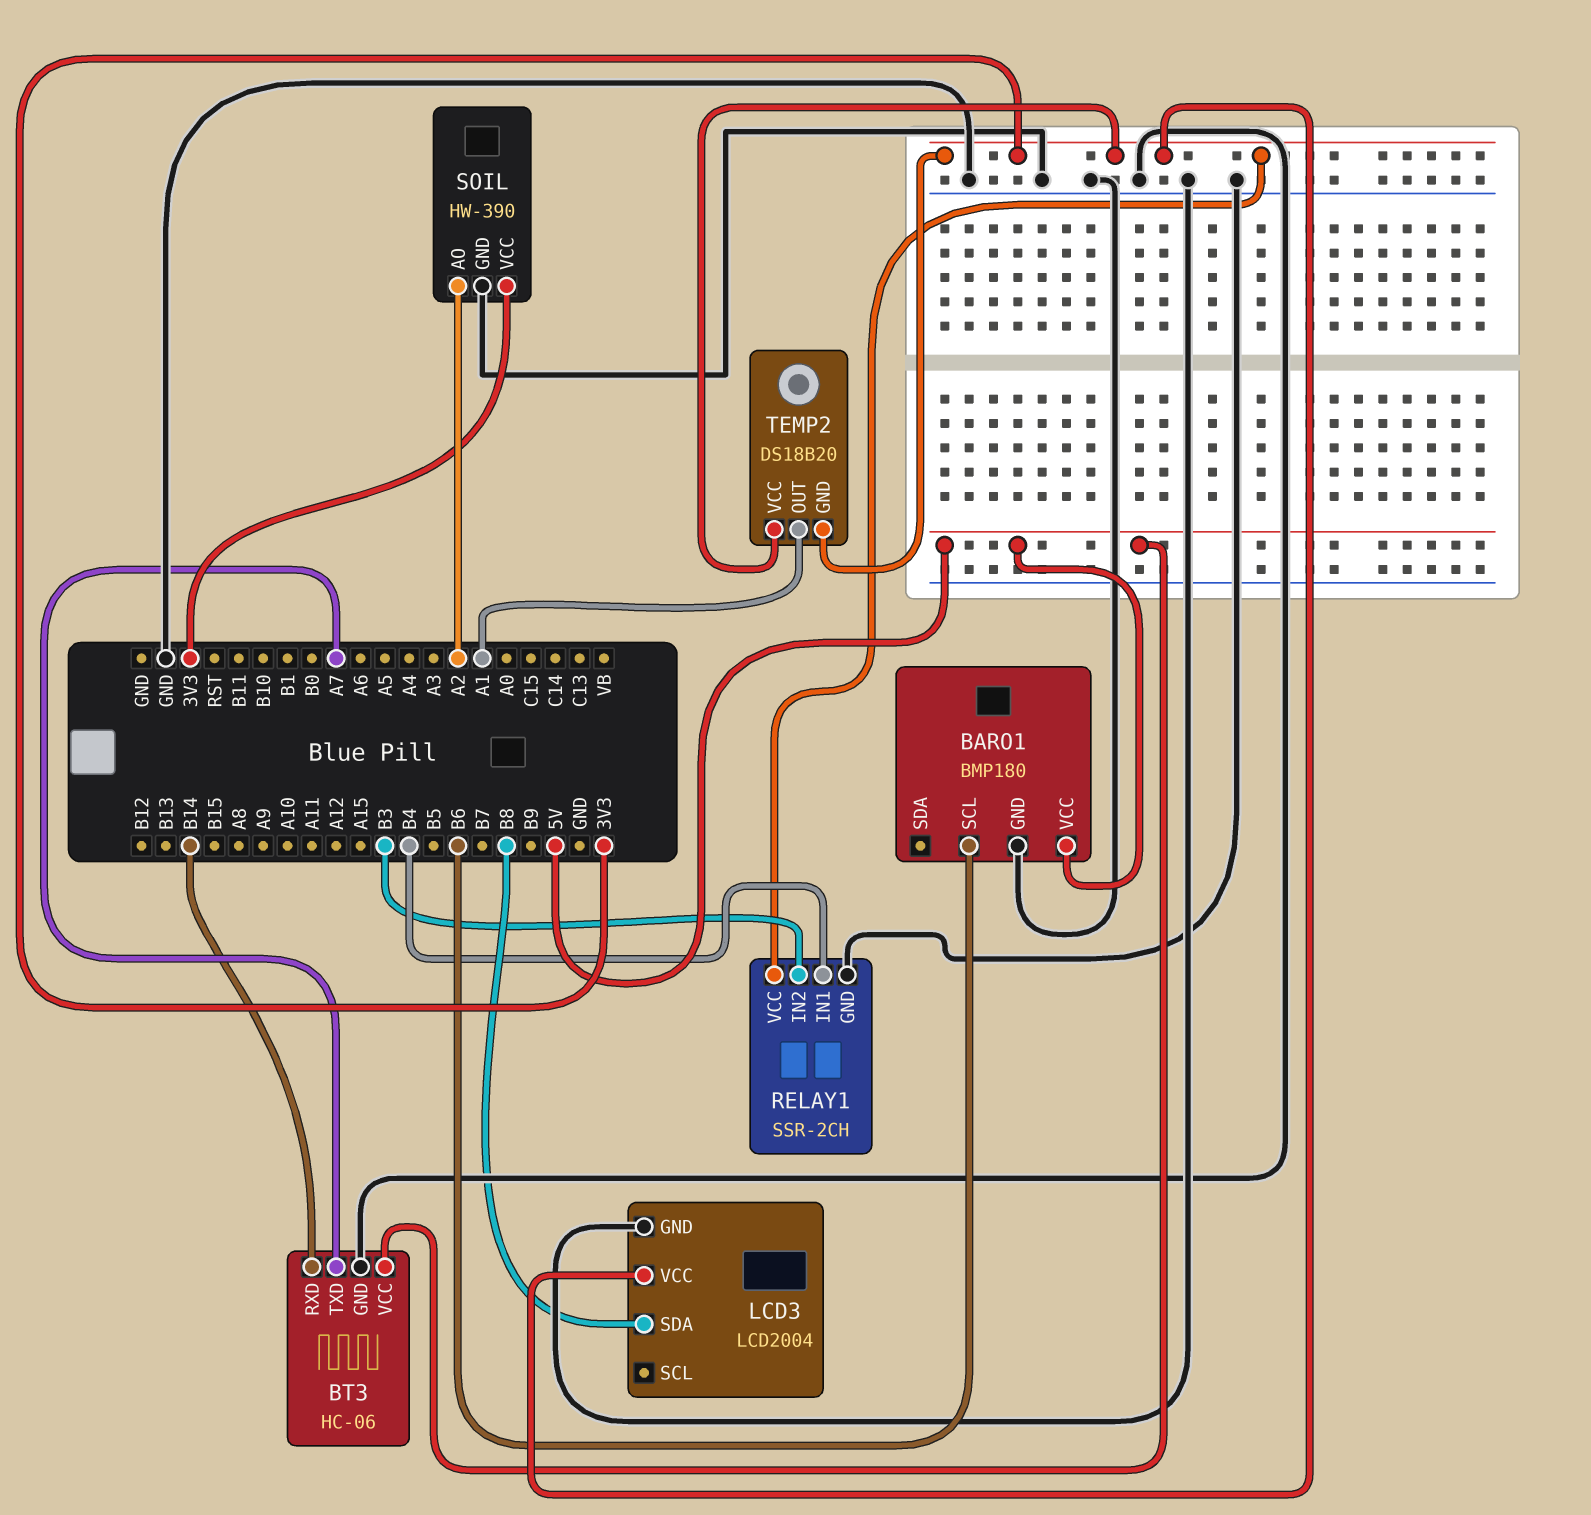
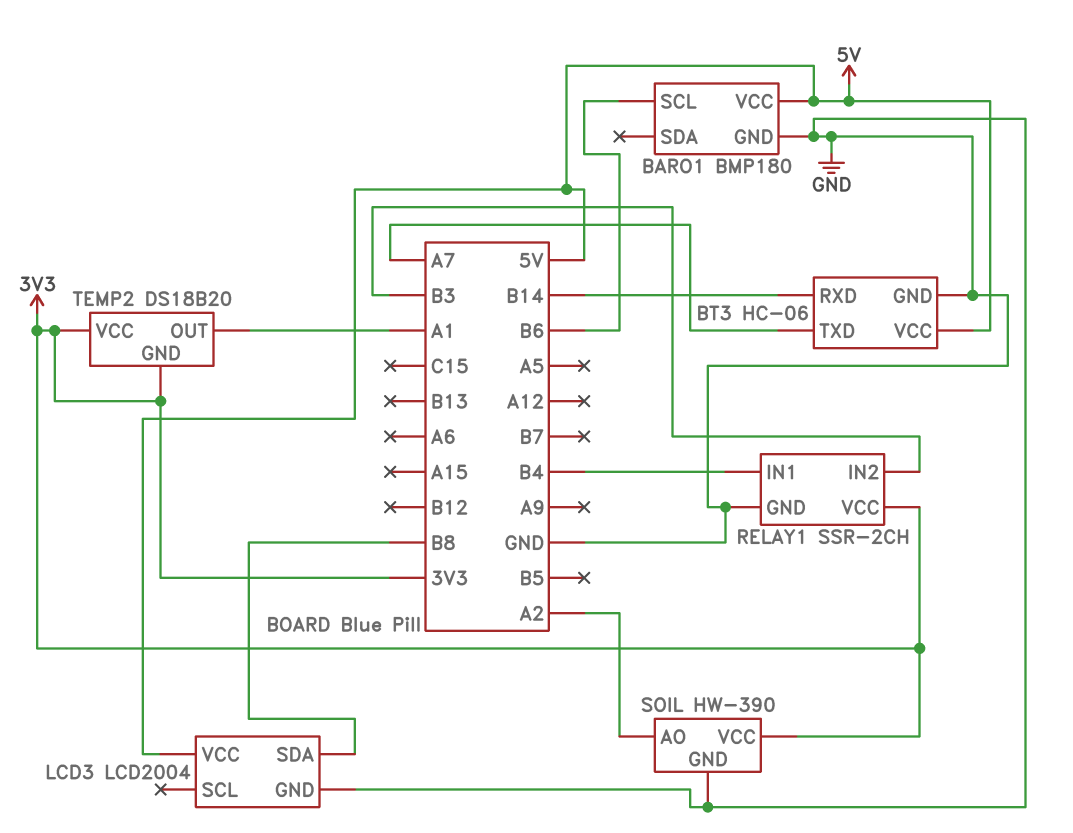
LCD3 pin VCC: 3V3 -> 5V

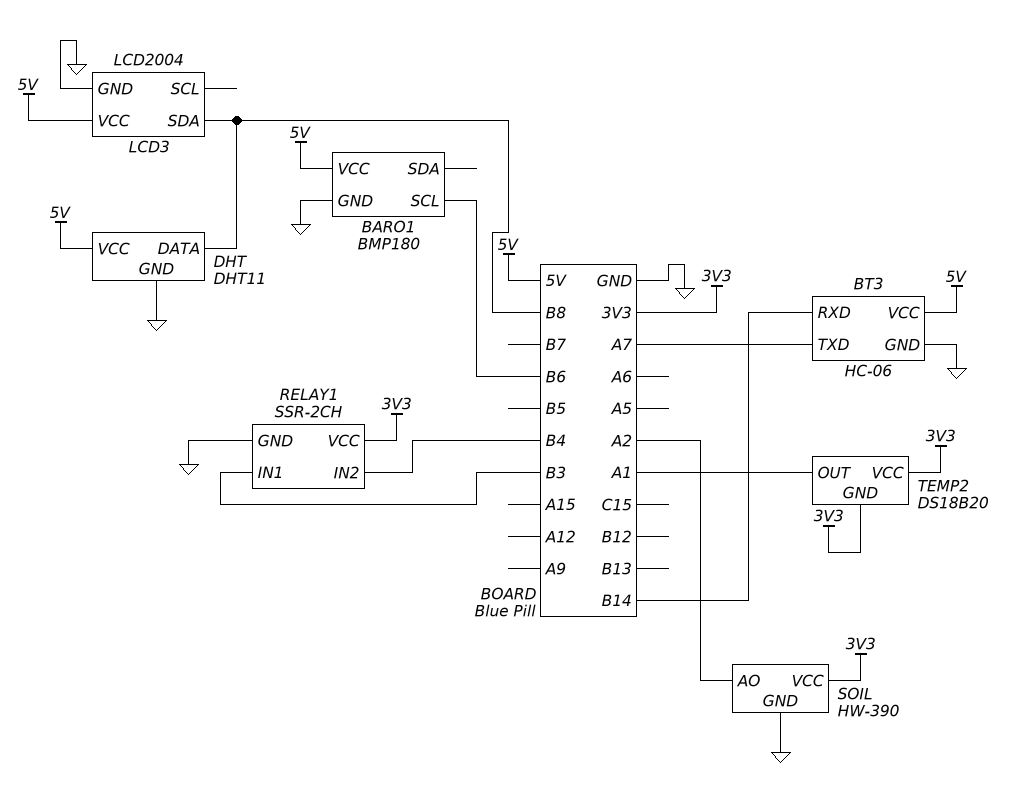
DHT: none -> DHT11
DHT pin DATA: none -> B8
DHT pin GND: none -> GND
DHT pin VCC: none -> 5V
RELAY1 pin IN1: B4 -> B3
RELAY1 pin IN2: B3 -> B4

